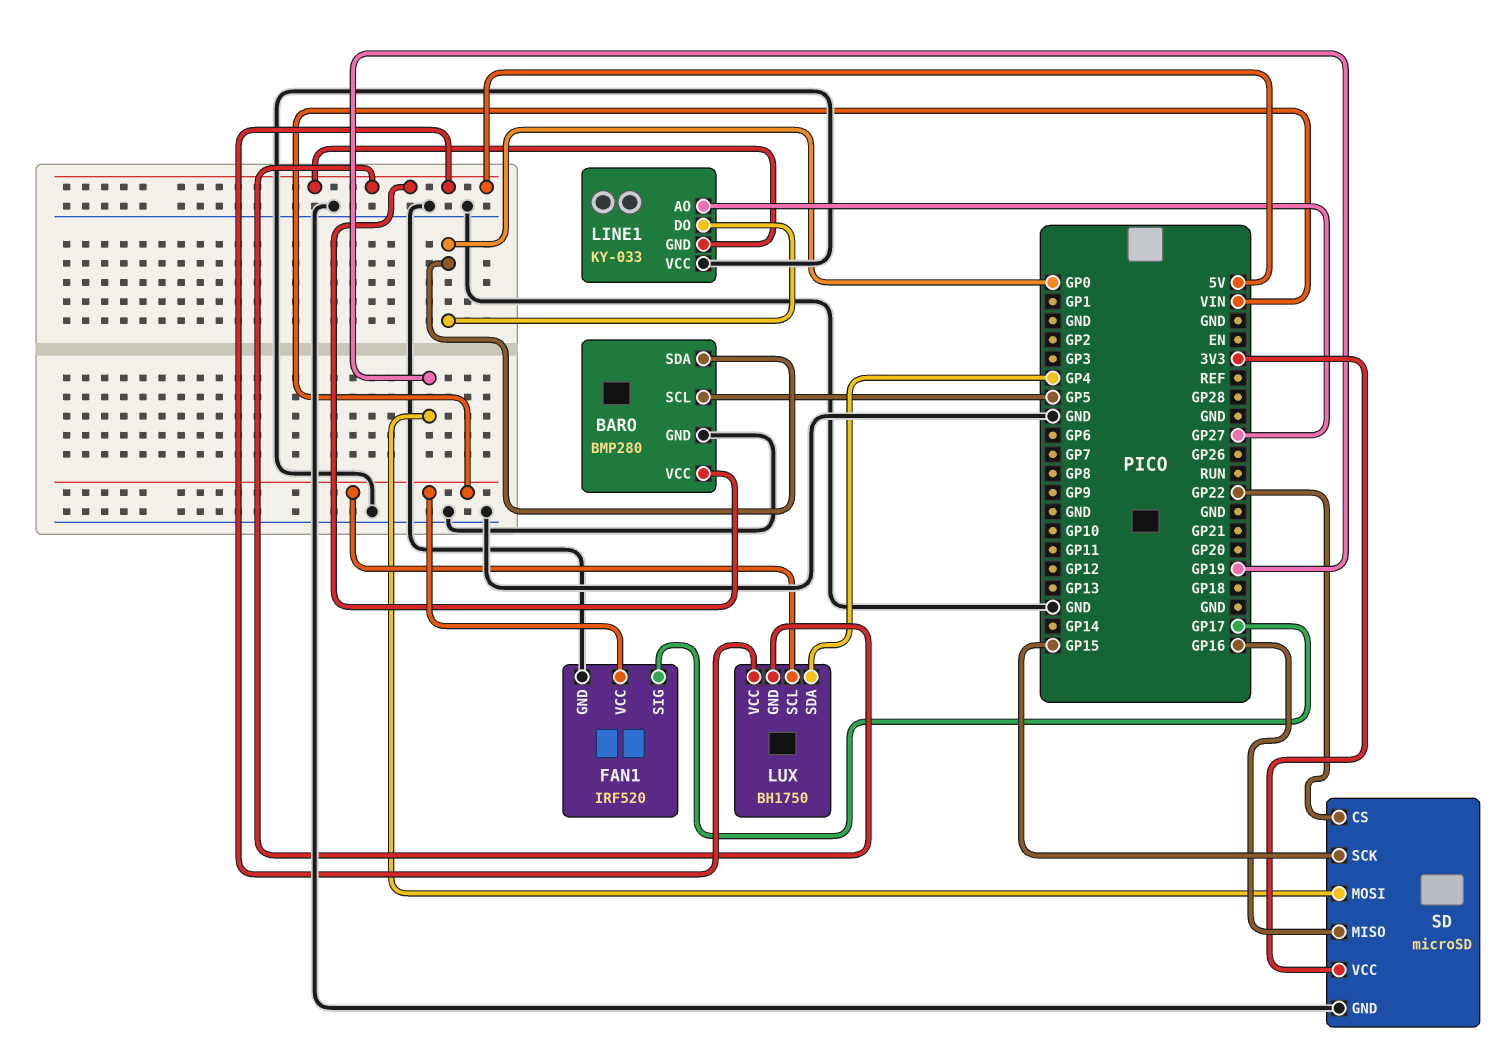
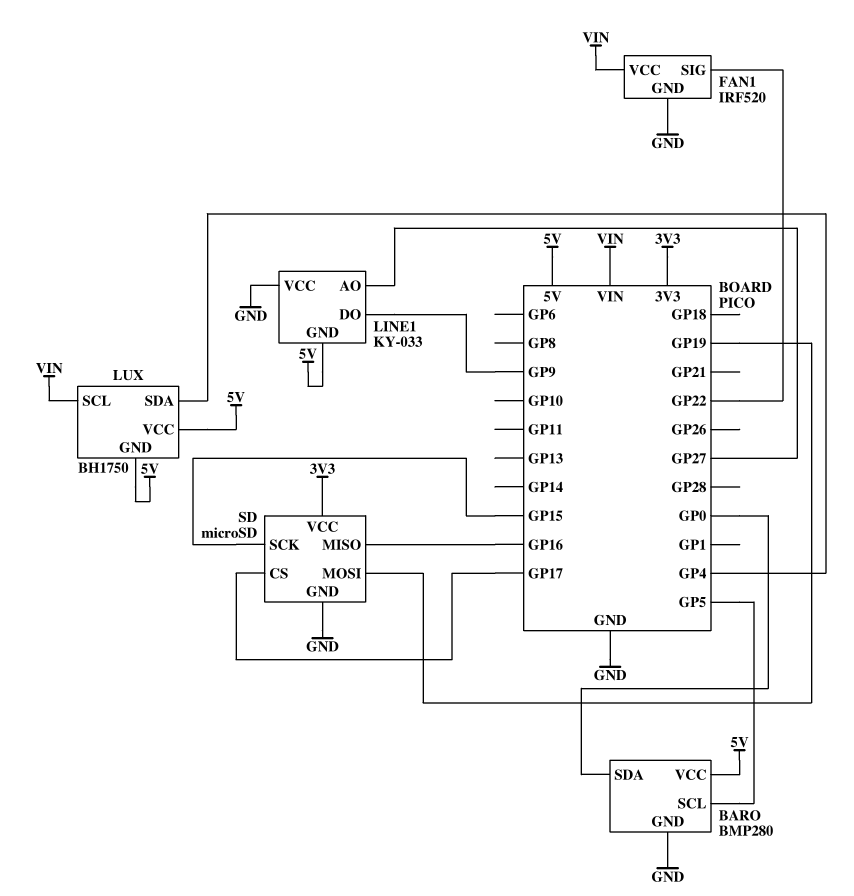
FAN1 pin SIG: GP17 -> GP22
LINE1 pin DO: GP0 -> GP9
SD pin CS: GP22 -> GP17

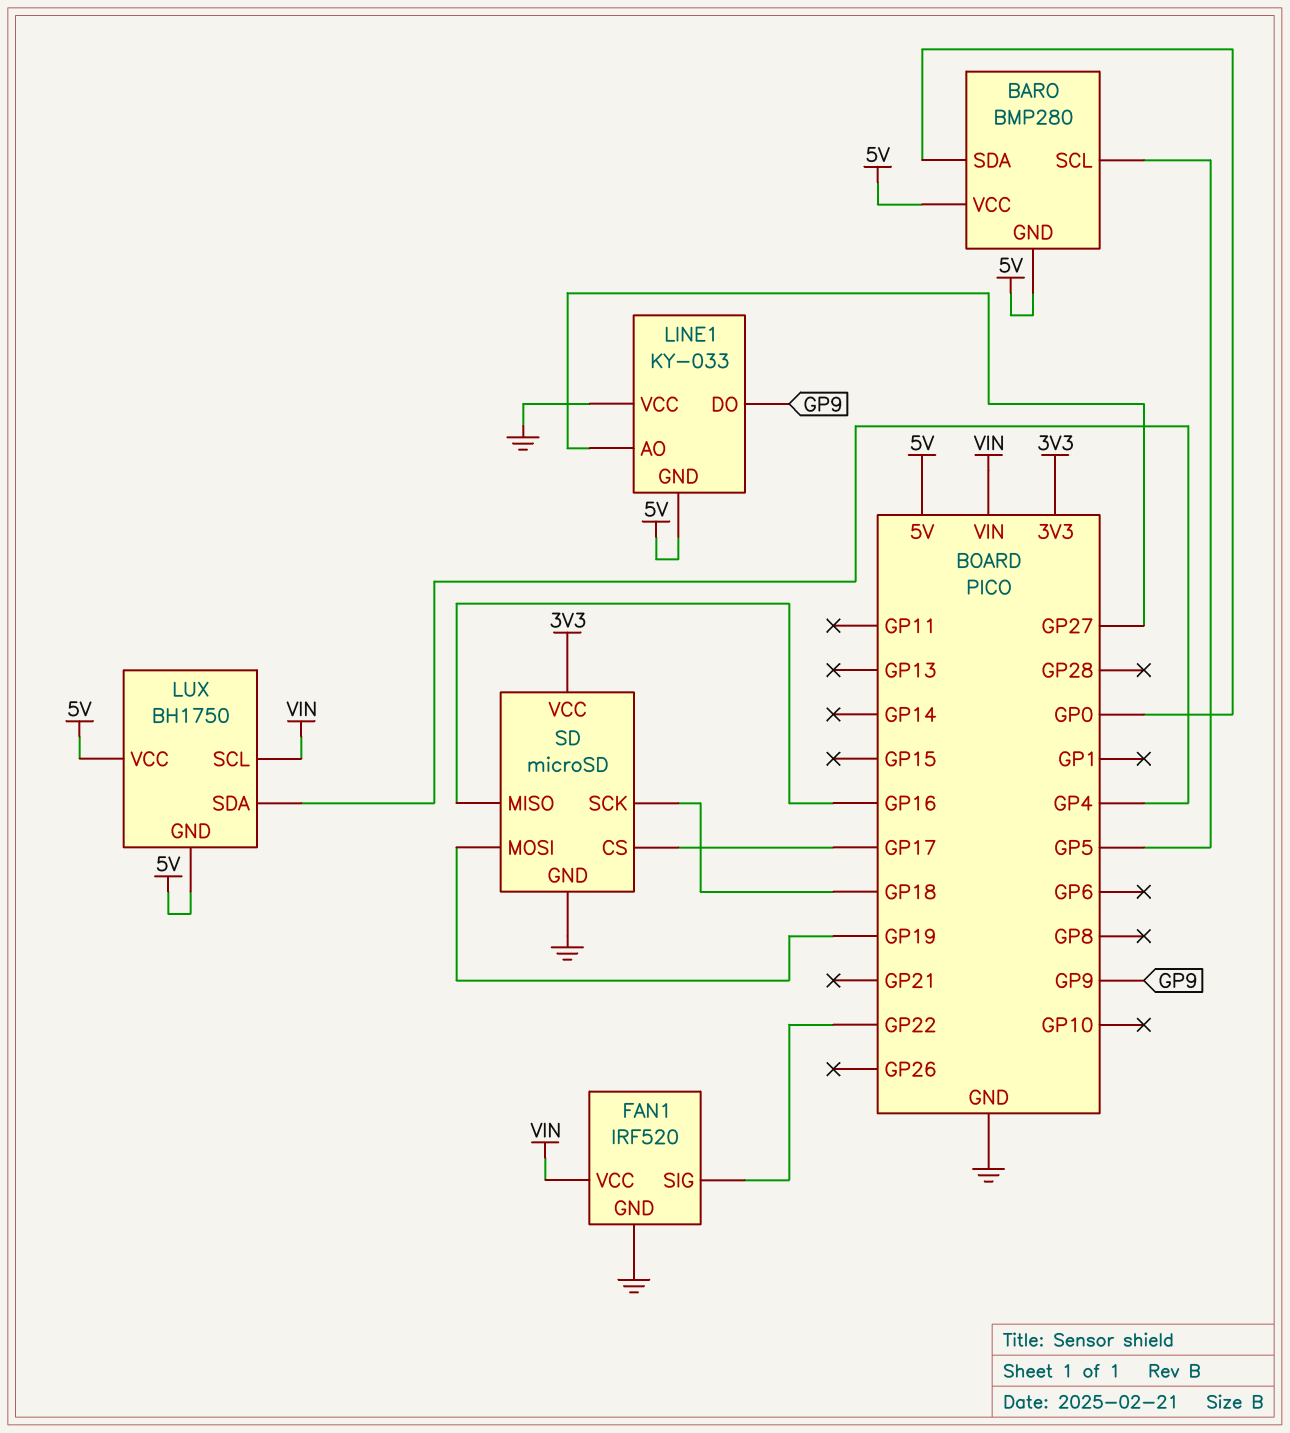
BARO pin GND: GND -> 5V
SD pin SCK: GP15 -> GP18

